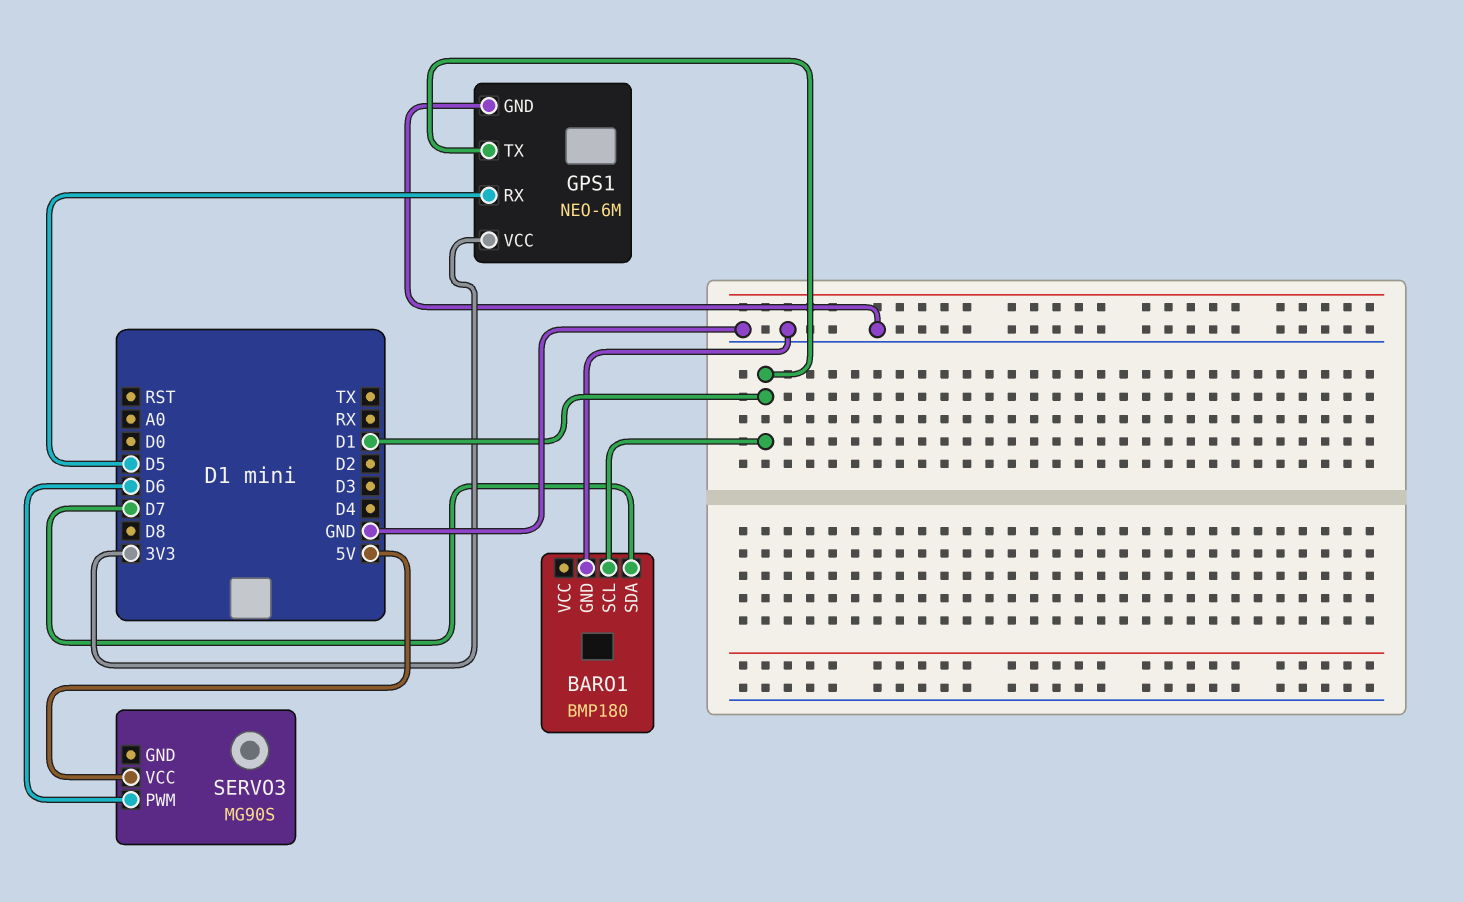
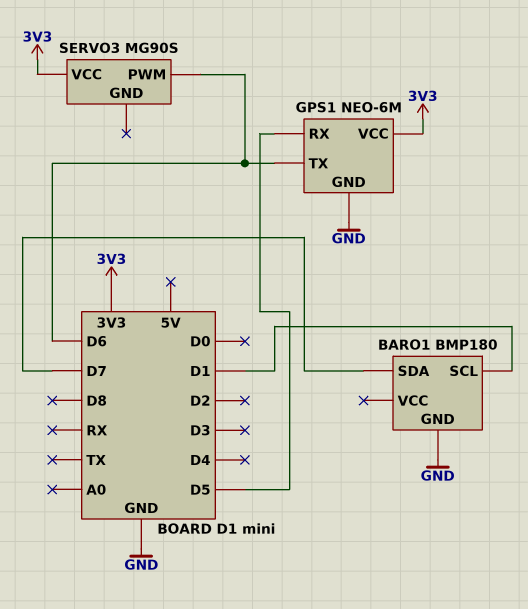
GPS1 pin TX: D1 -> D6
SERVO3 pin VCC: 5V -> 3V3

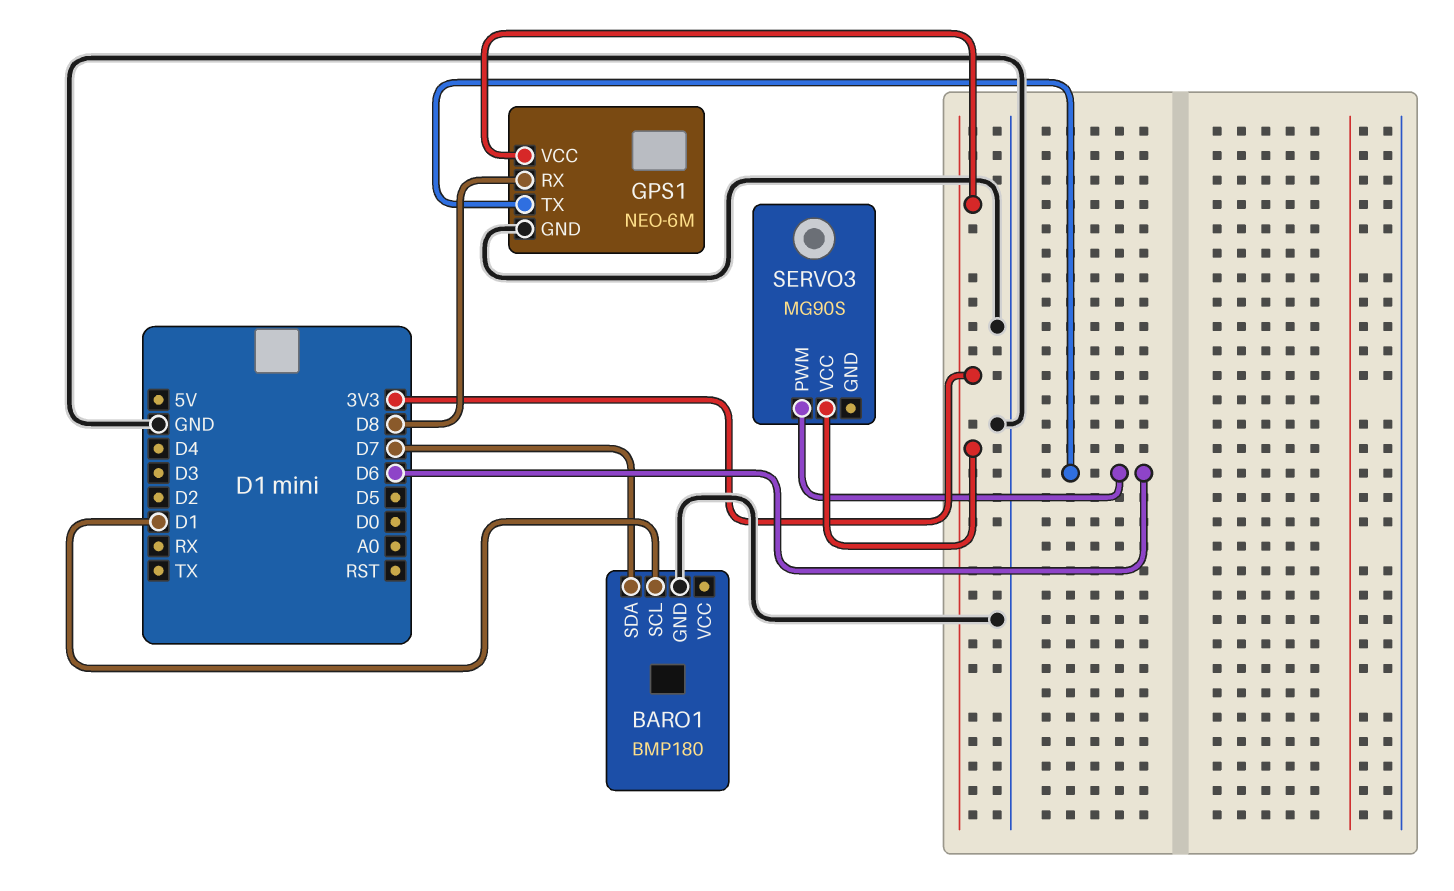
GPS1 pin RX: D5 -> D8

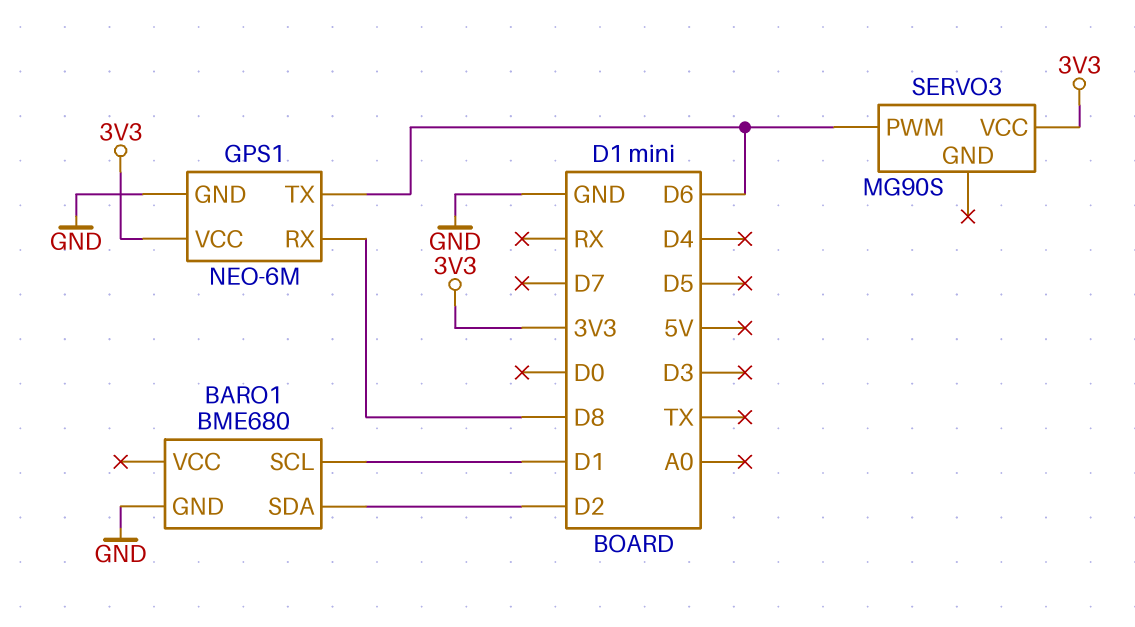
BARO1: BMP180 -> BME680
BARO1 pin SDA: D7 -> D2

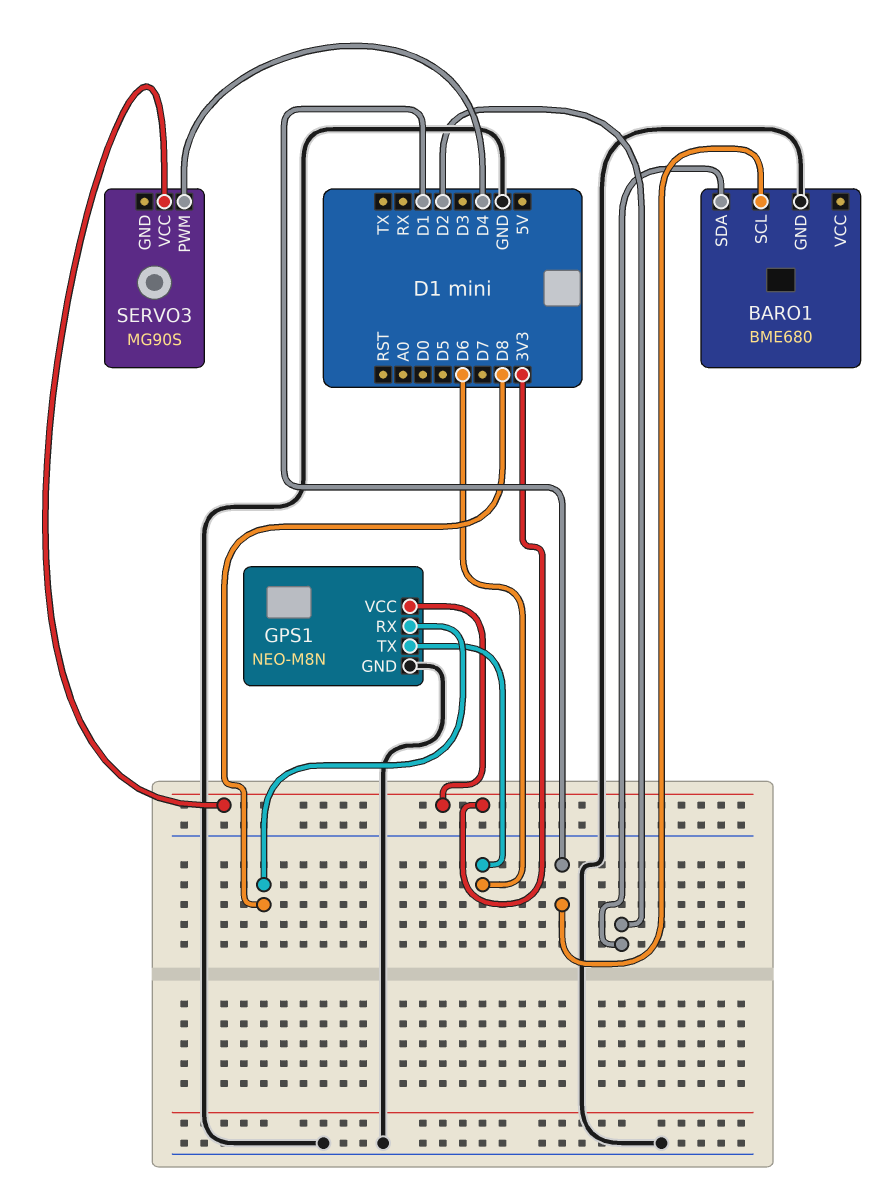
GPS1: NEO-6M -> NEO-M8N
SERVO3 pin PWM: D6 -> D4

